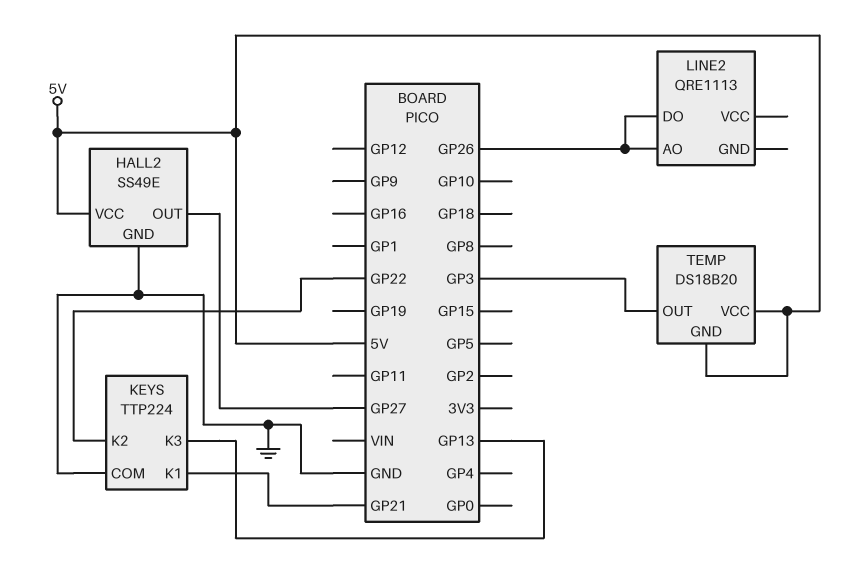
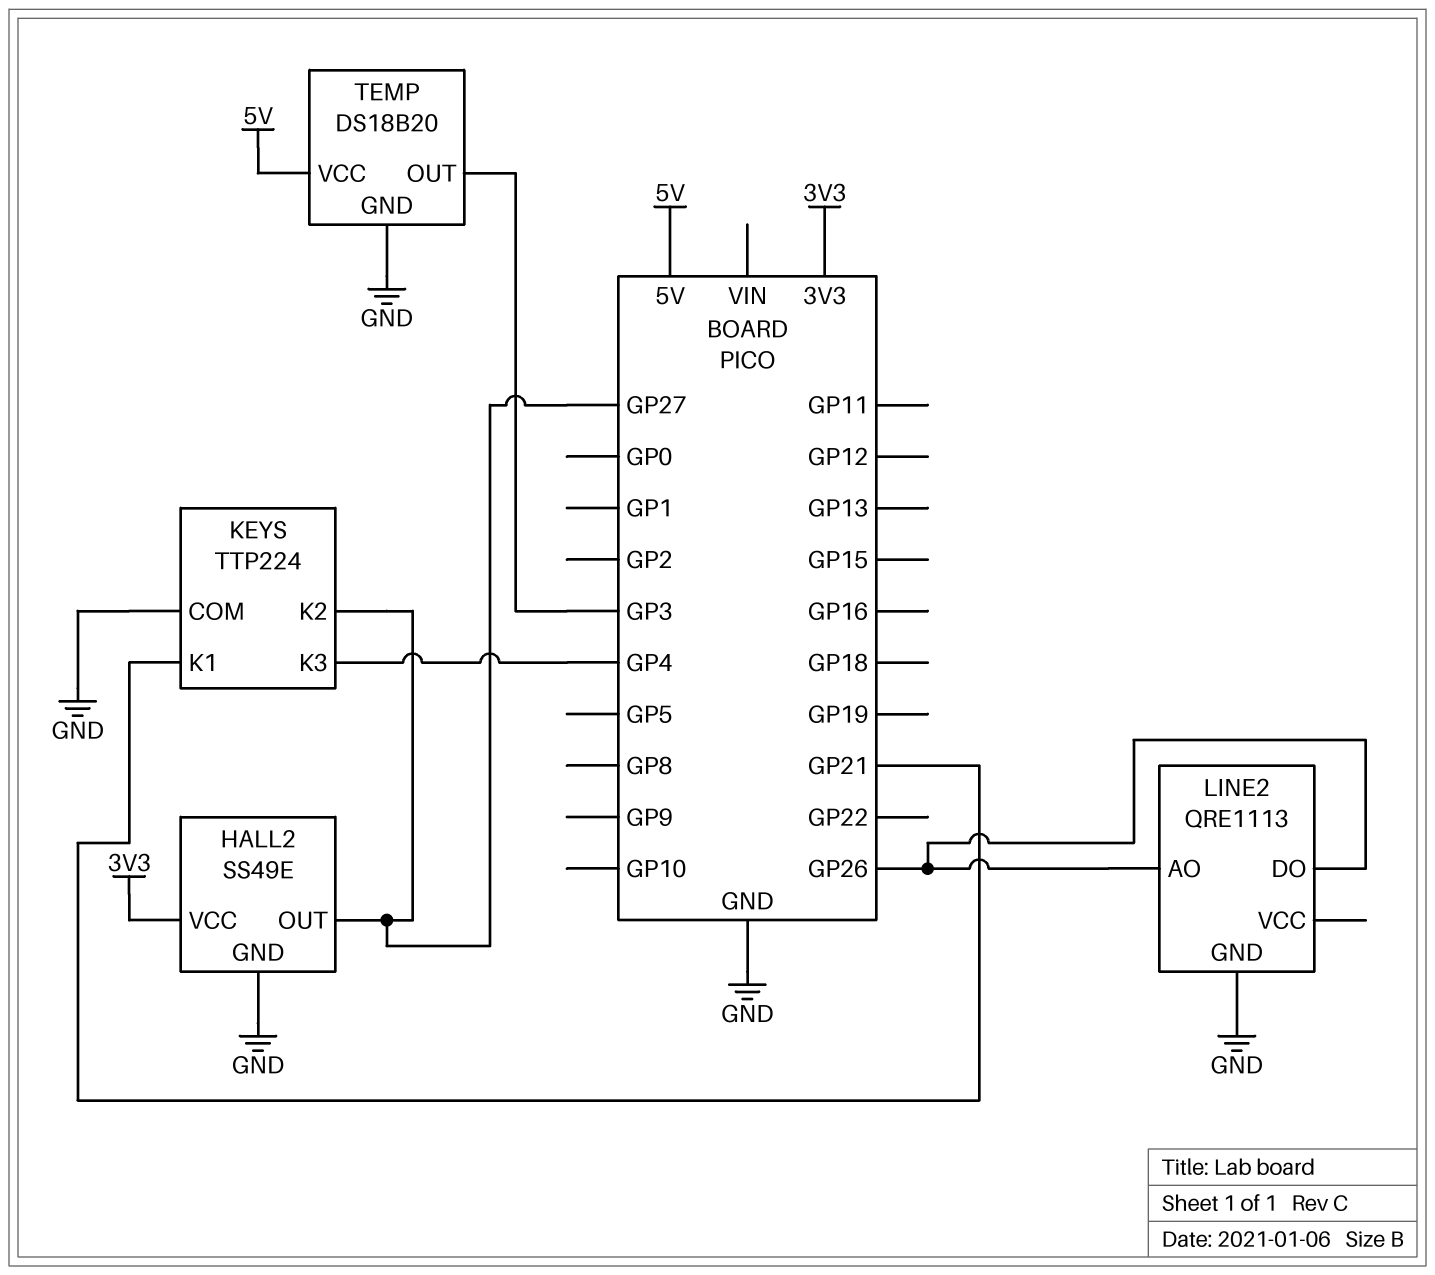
HALL2 pin VCC: 5V -> 3V3
KEYS pin K2: GP22 -> GP27
KEYS pin K3: GP13 -> GP4
LINE2 pin GND: none -> GND
TEMP pin GND: 5V -> GND

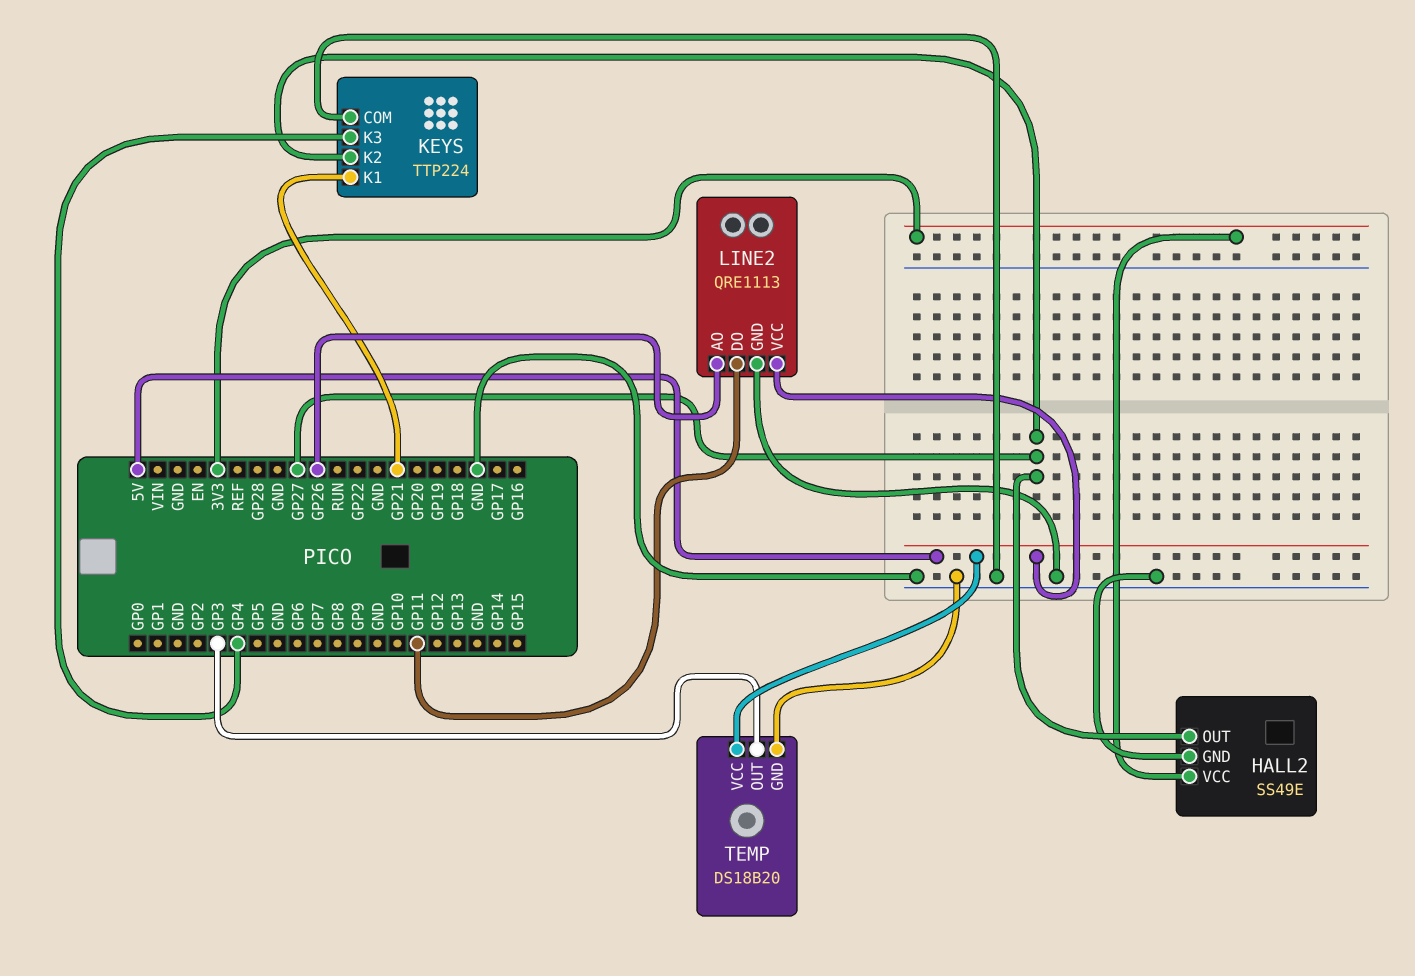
LINE2 pin DO: GP26 -> GP11
LINE2 pin VCC: none -> 5V

